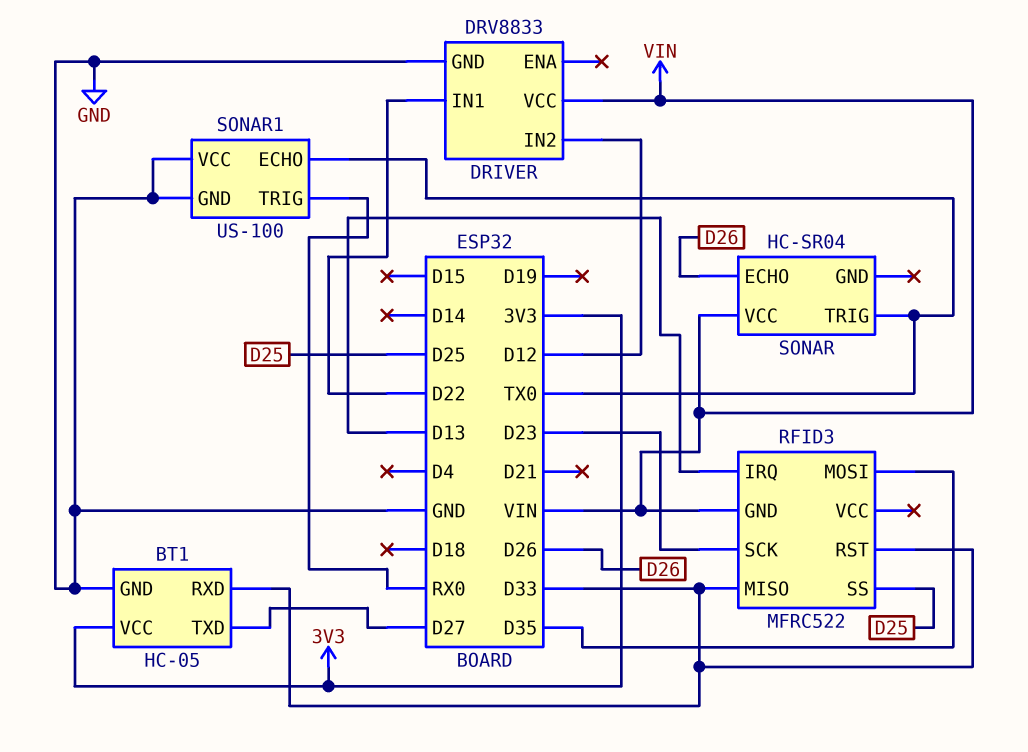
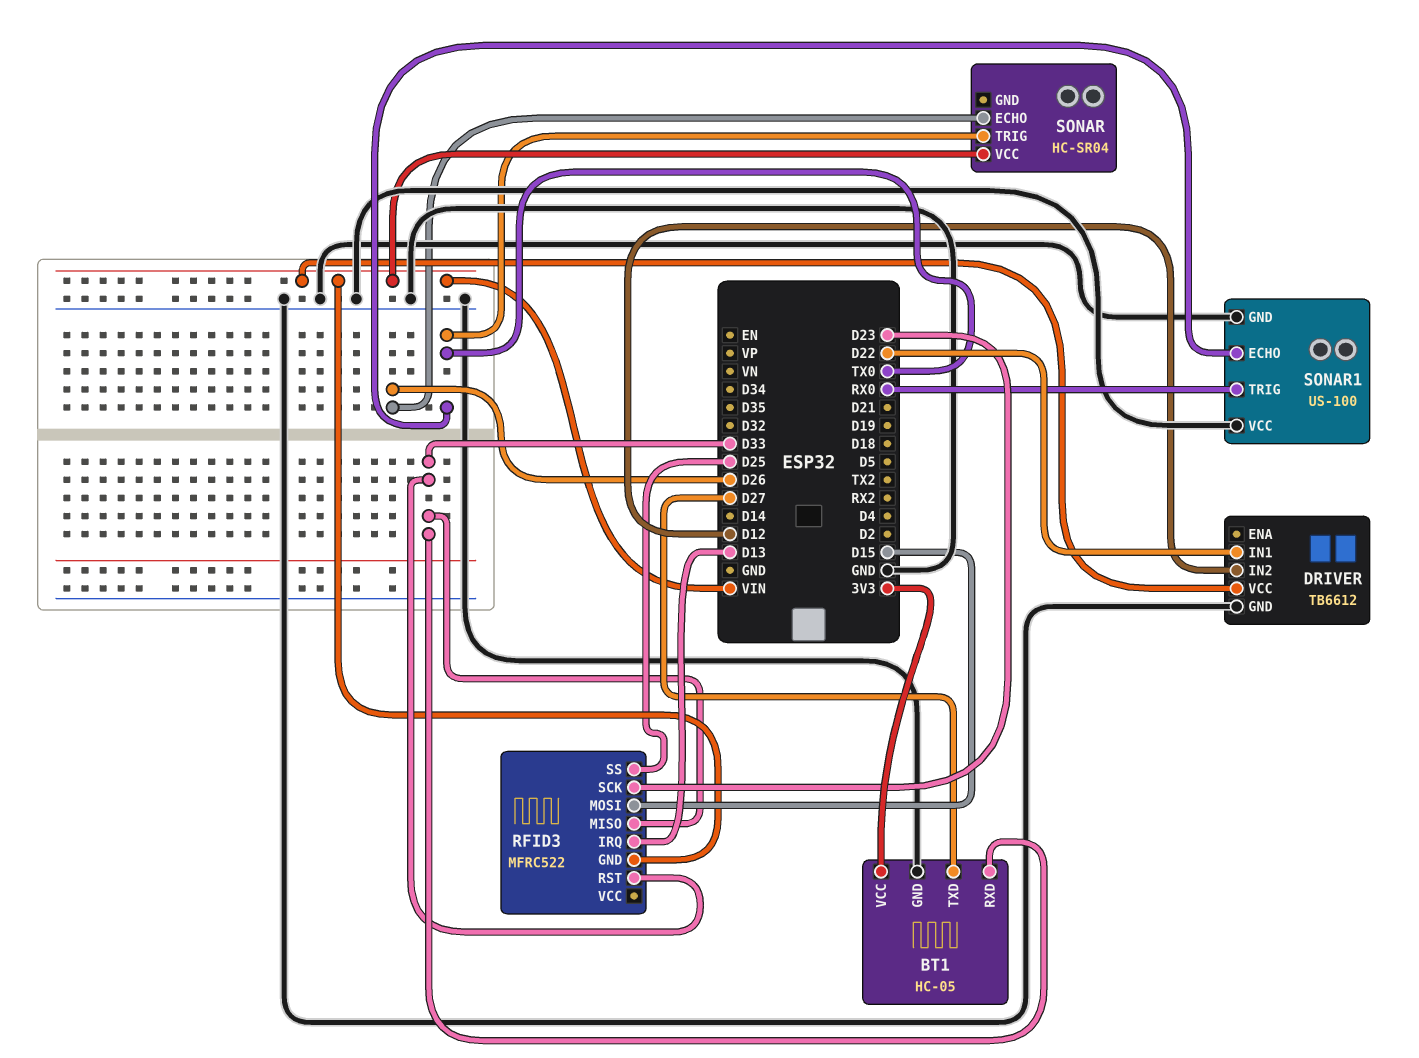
DRIVER: DRV8833 -> TB6612
RFID3 pin MOSI: D35 -> D15

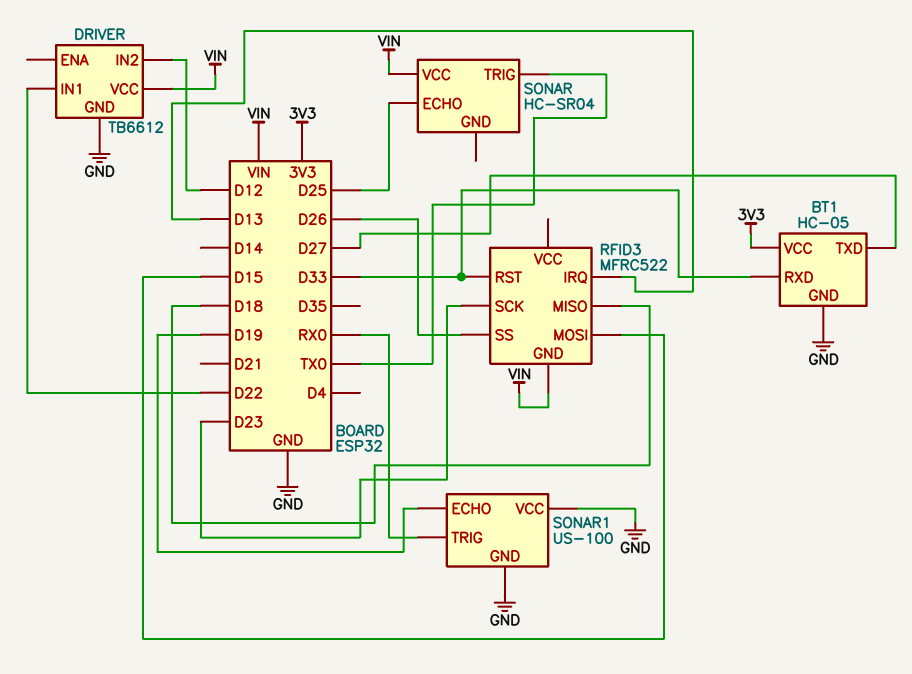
RFID3 pin MISO: D33 -> D18
RFID3 pin SS: D25 -> D26
SONAR pin ECHO: D26 -> D25
SONAR1 pin ECHO: TX0 -> D19

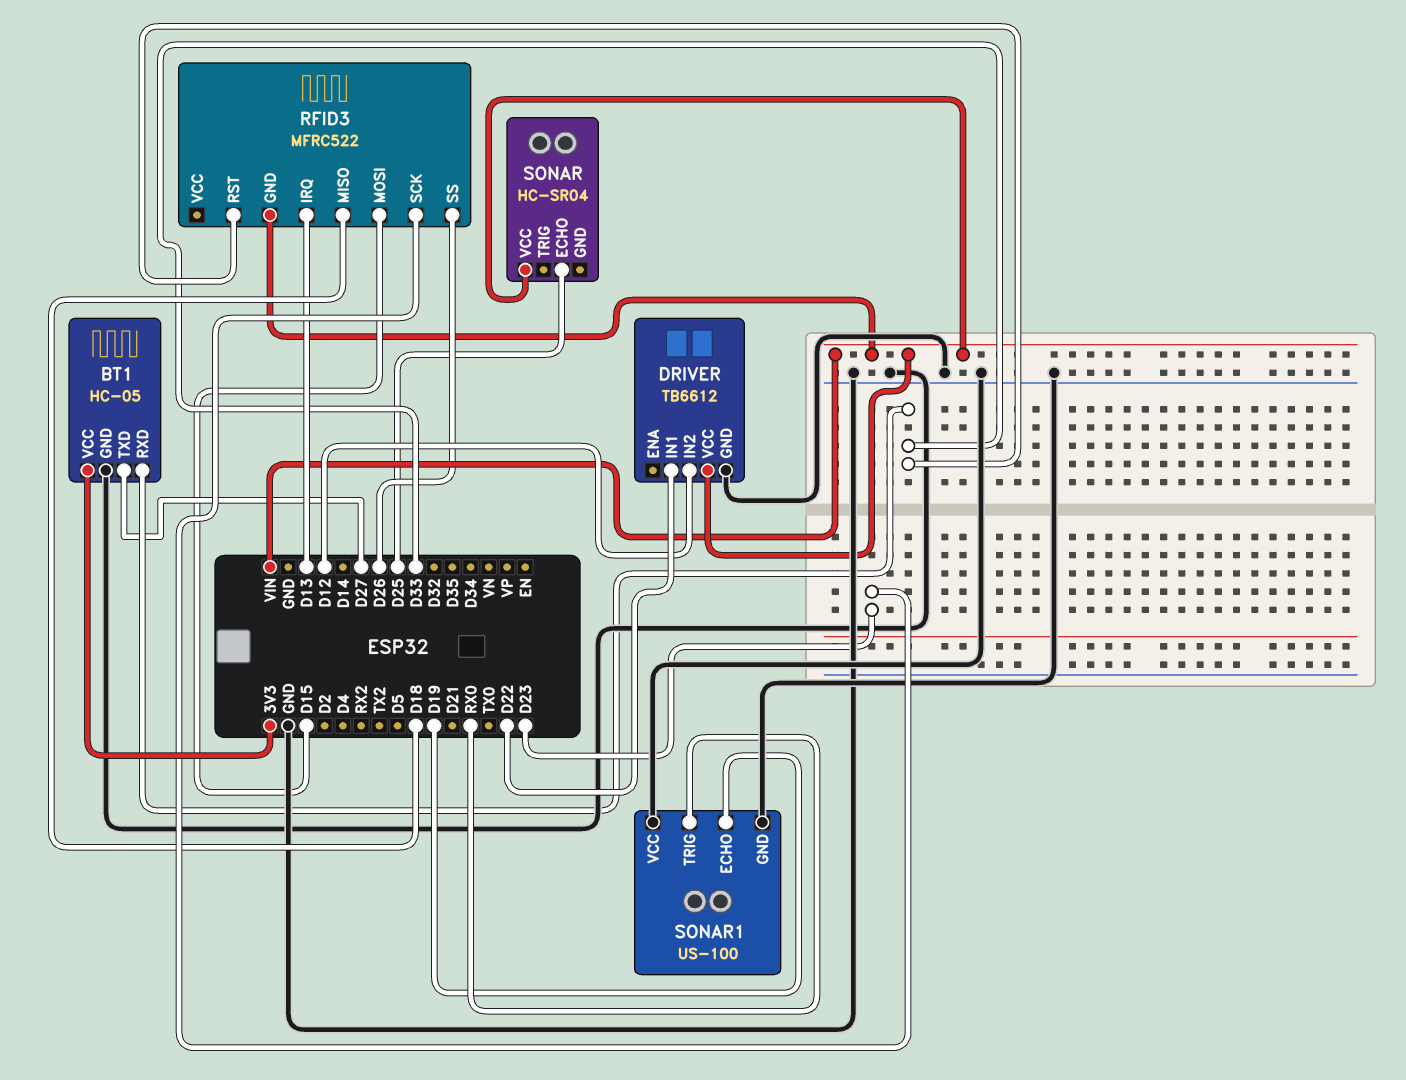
SONAR pin TRIG: TX0 -> none

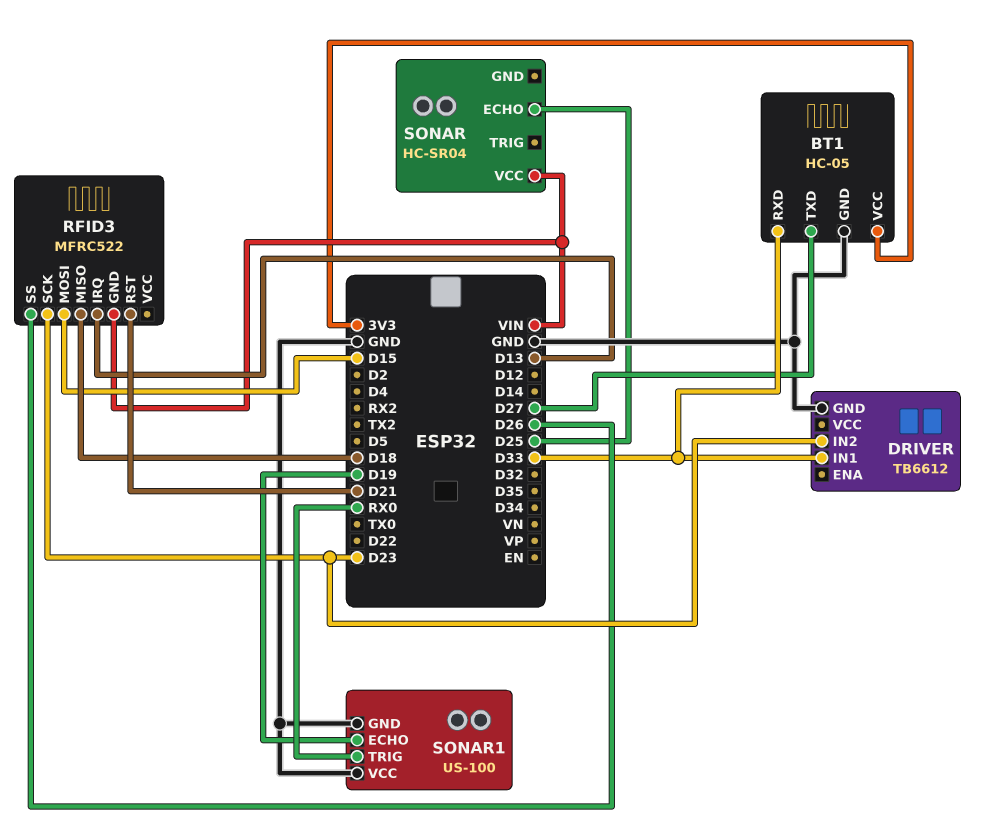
DRIVER pin IN1: D22 -> D33
DRIVER pin IN2: D12 -> D23
DRIVER pin VCC: VIN -> none
RFID3 pin RST: D33 -> D21

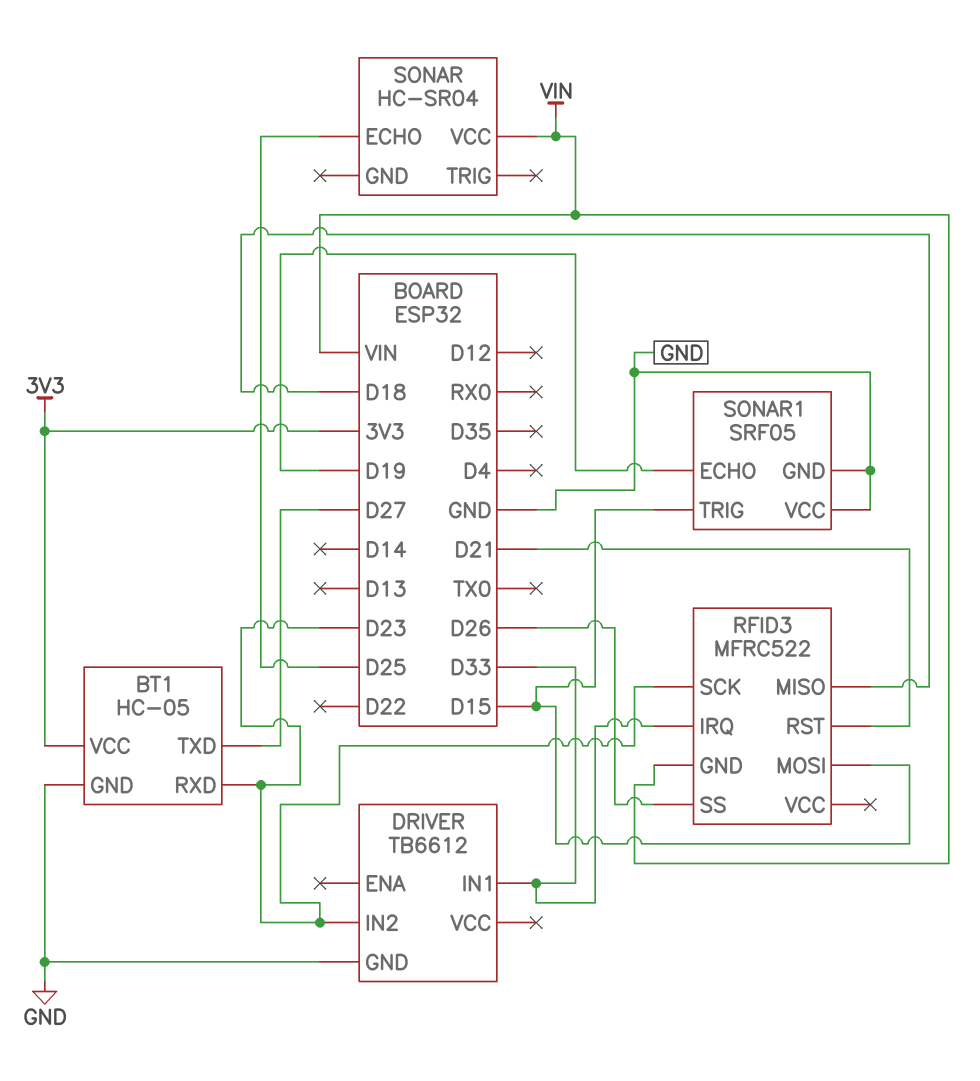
BT1 pin RXD: D33 -> D23
RFID3 pin IRQ: D13 -> D33
SONAR1: US-100 -> SRF05
SONAR1 pin TRIG: RX0 -> D15

